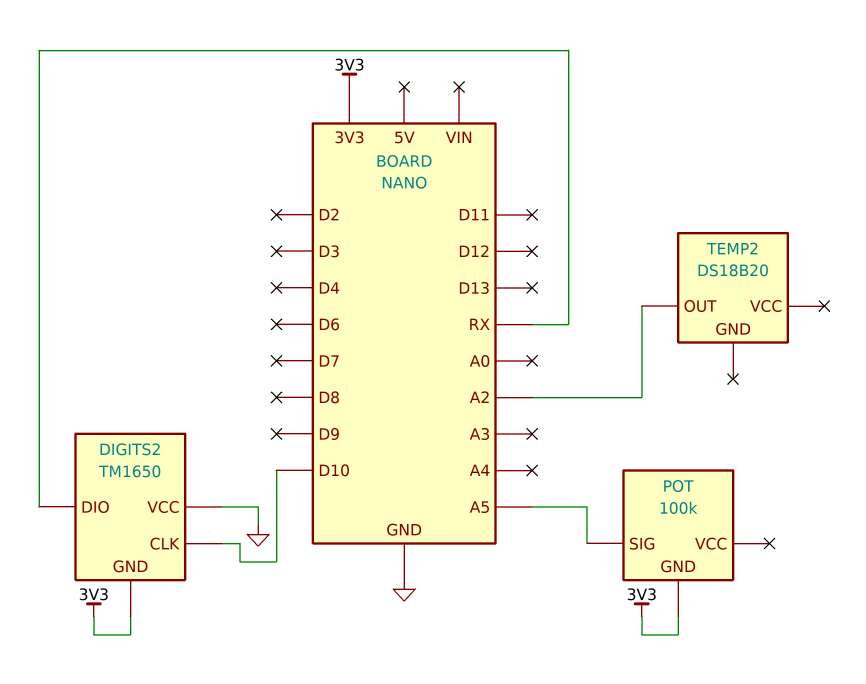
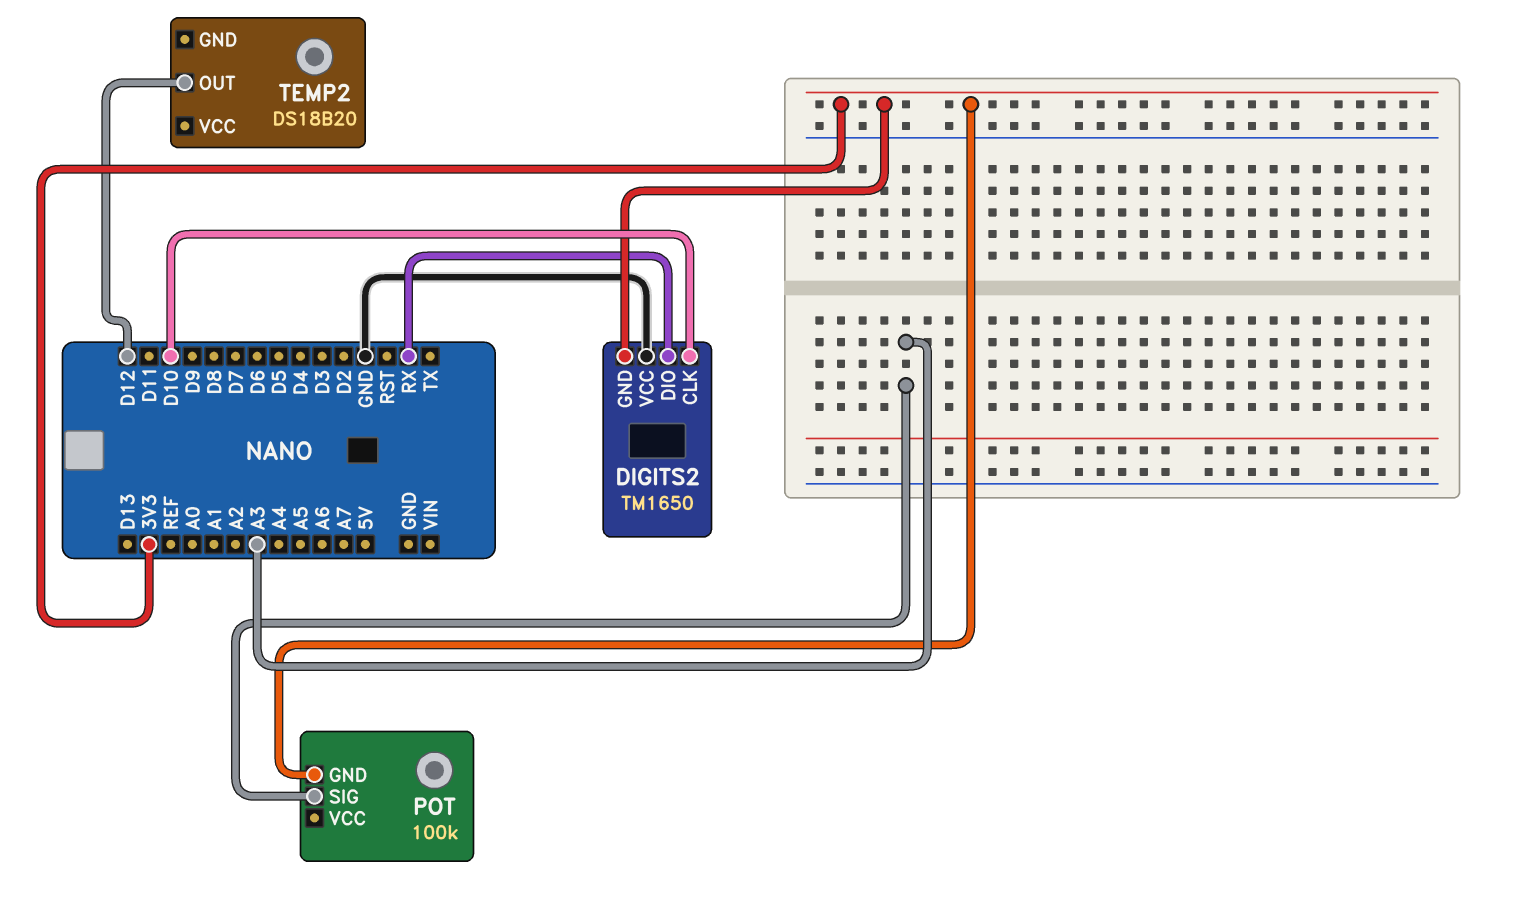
POT pin SIG: A5 -> A3
TEMP2 pin OUT: A2 -> D12

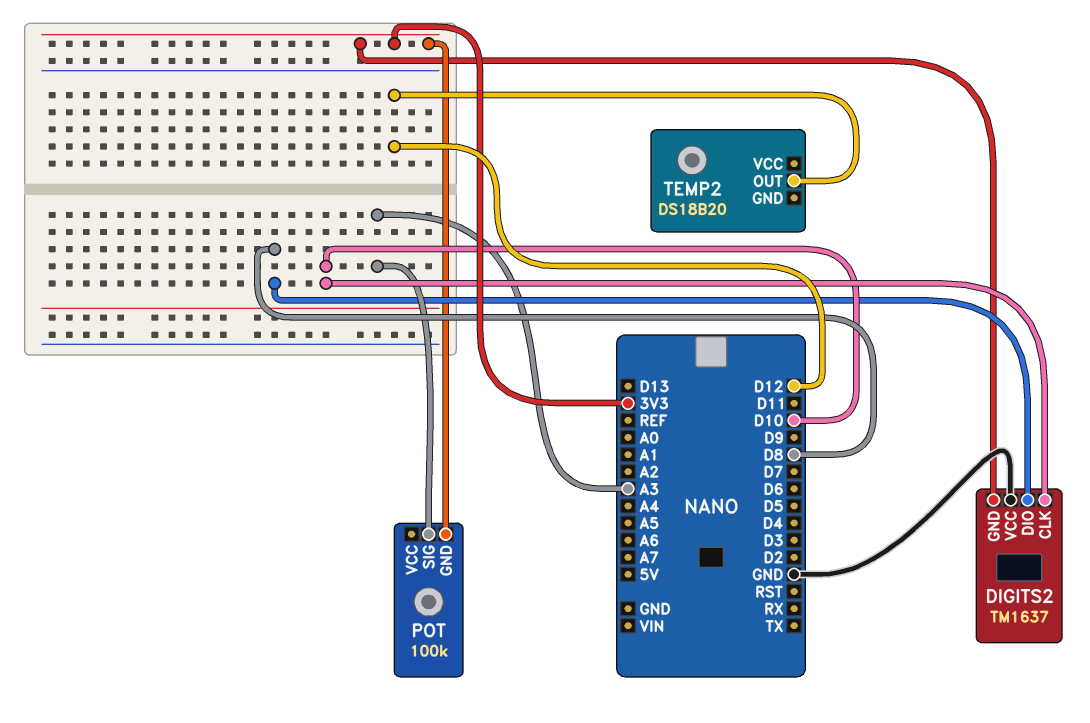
DIGITS2: TM1650 -> TM1637
DIGITS2 pin DIO: RX -> D8

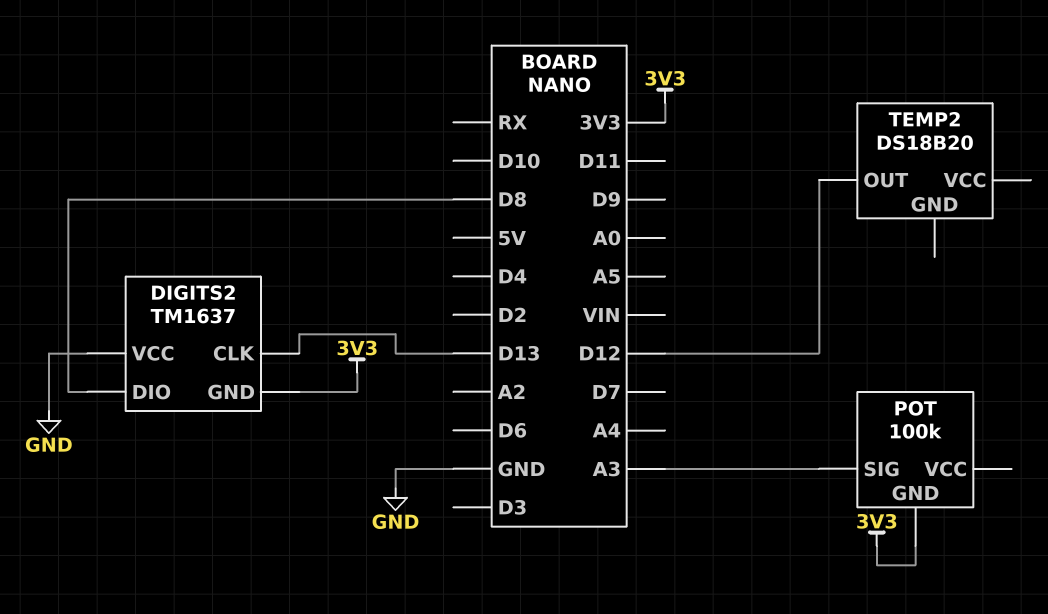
DIGITS2 pin CLK: D10 -> D13

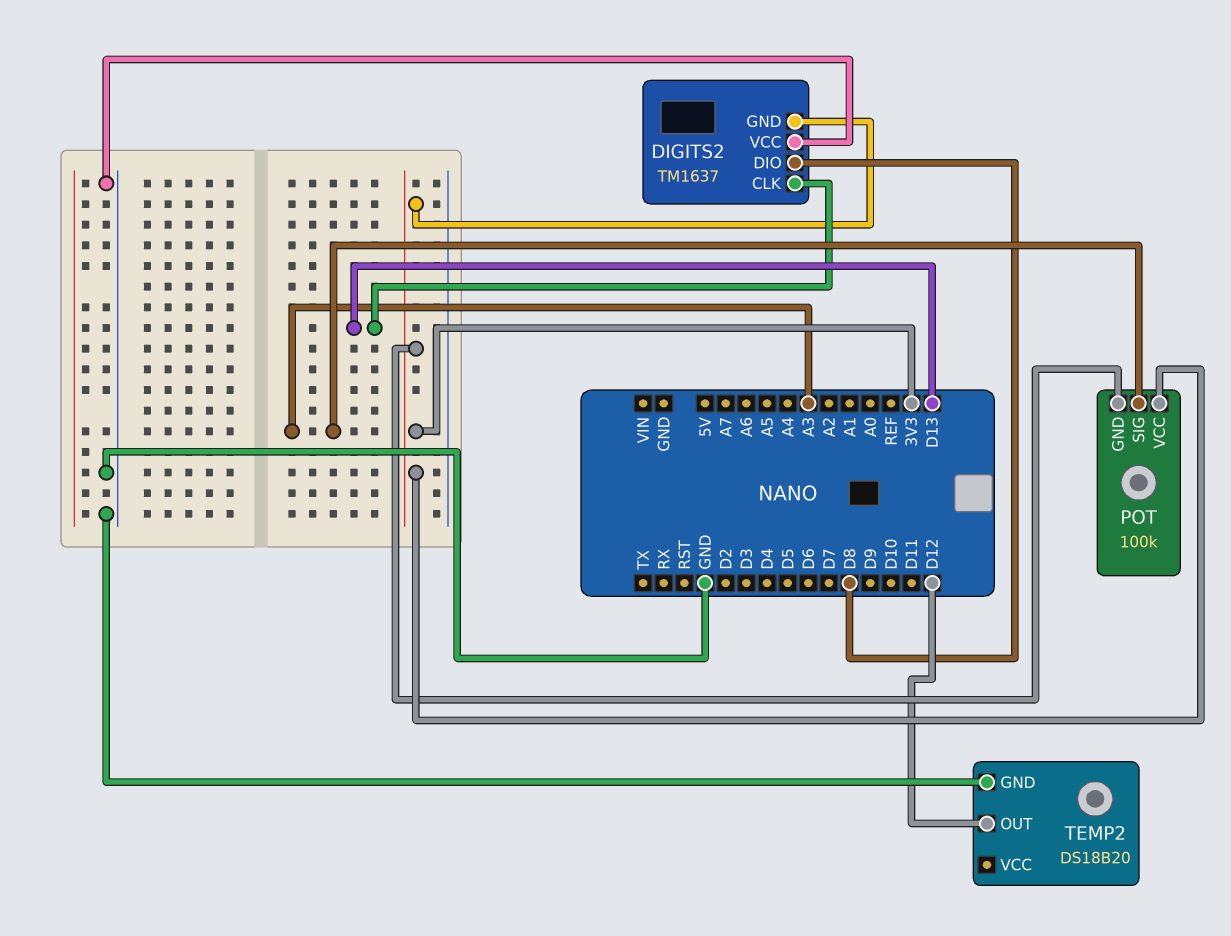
POT pin VCC: none -> 3V3
TEMP2 pin GND: none -> GND

